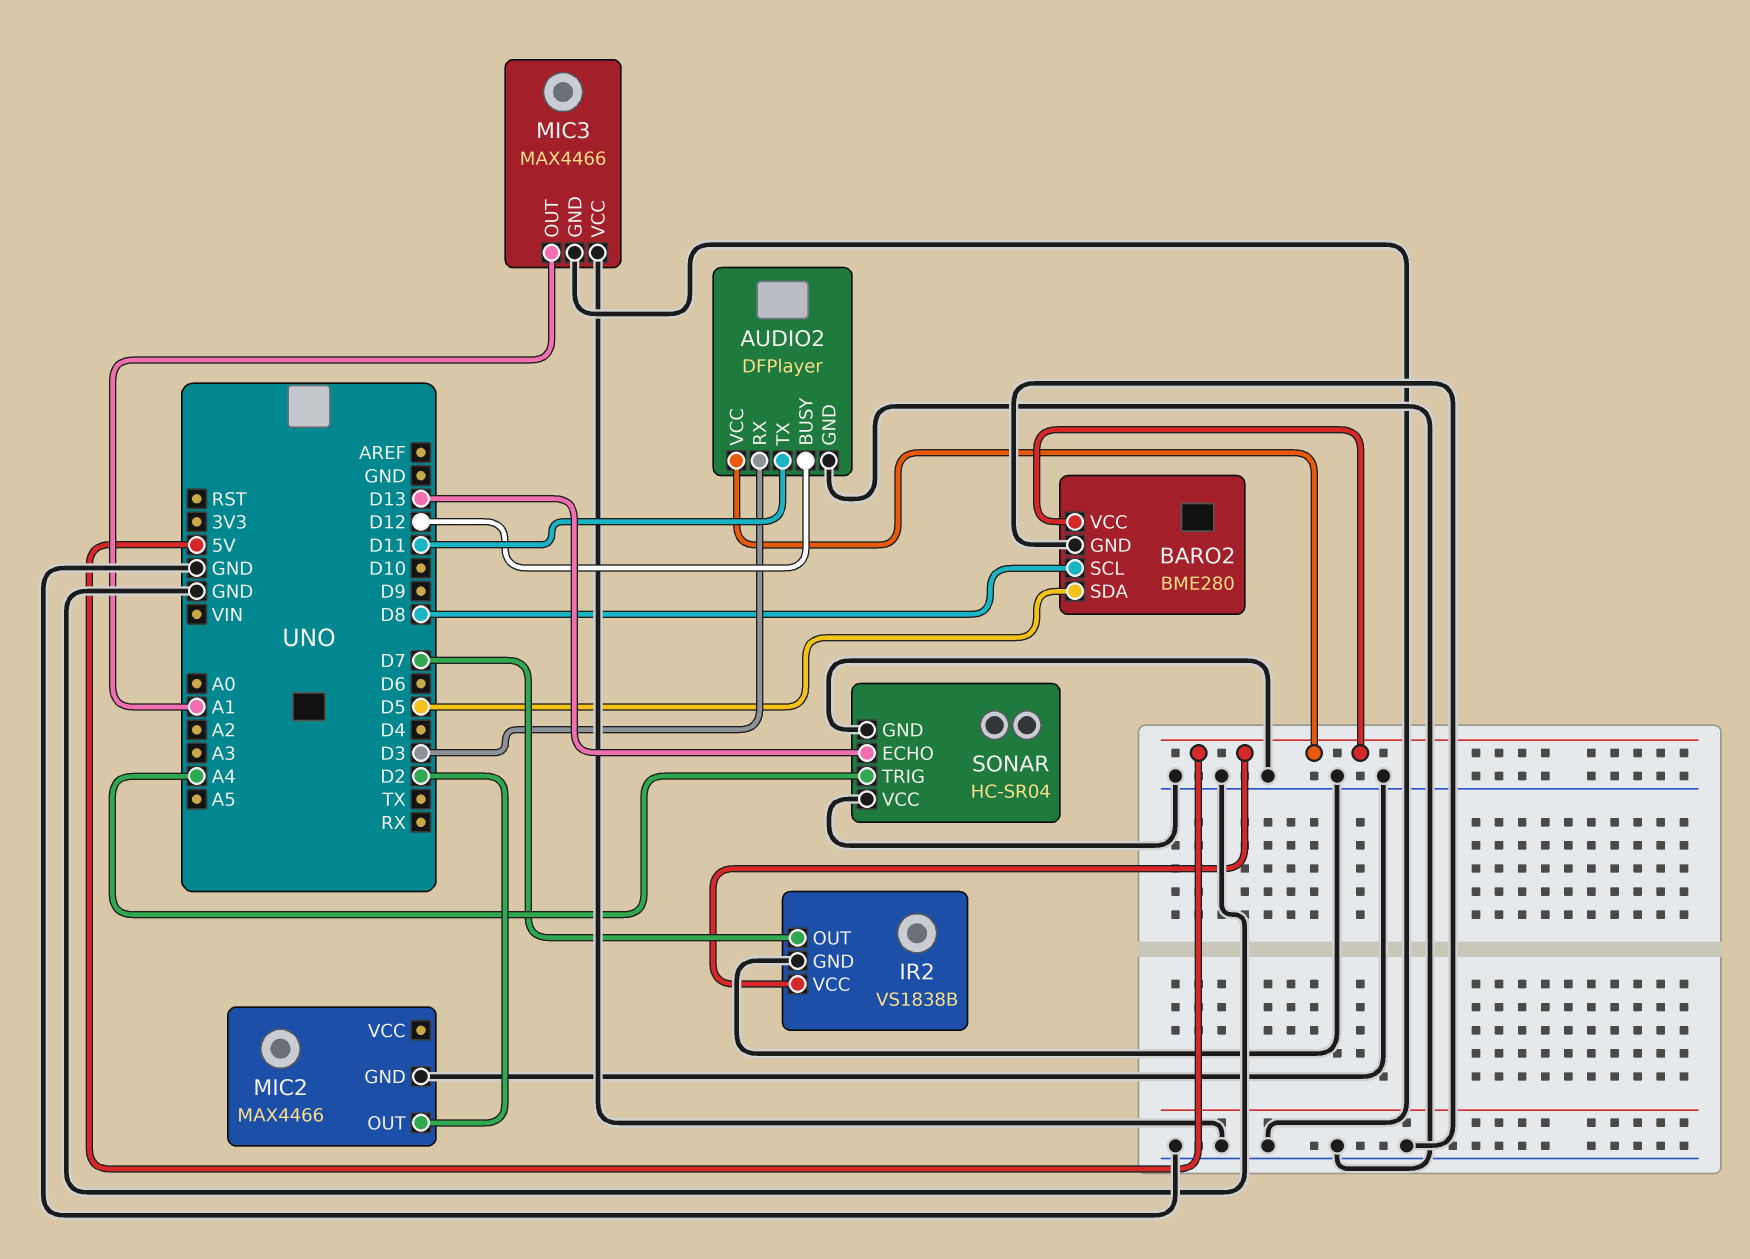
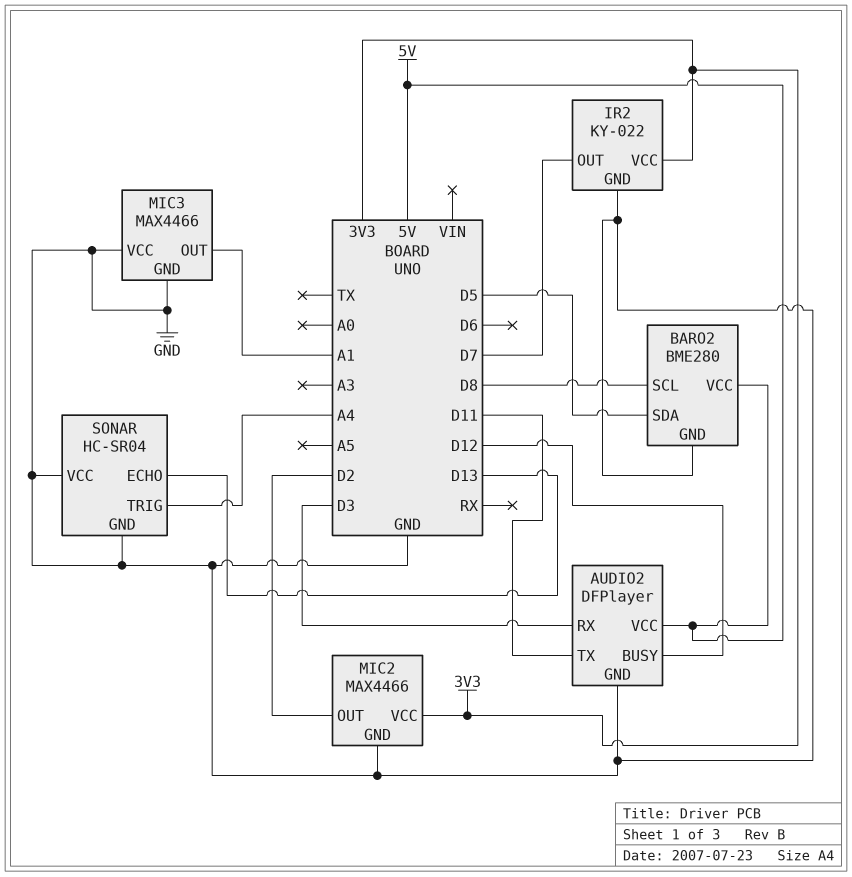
IR2: VS1838B -> KY-022
IR2 pin VCC: 5V -> 3V3
MIC2 pin VCC: none -> 3V3

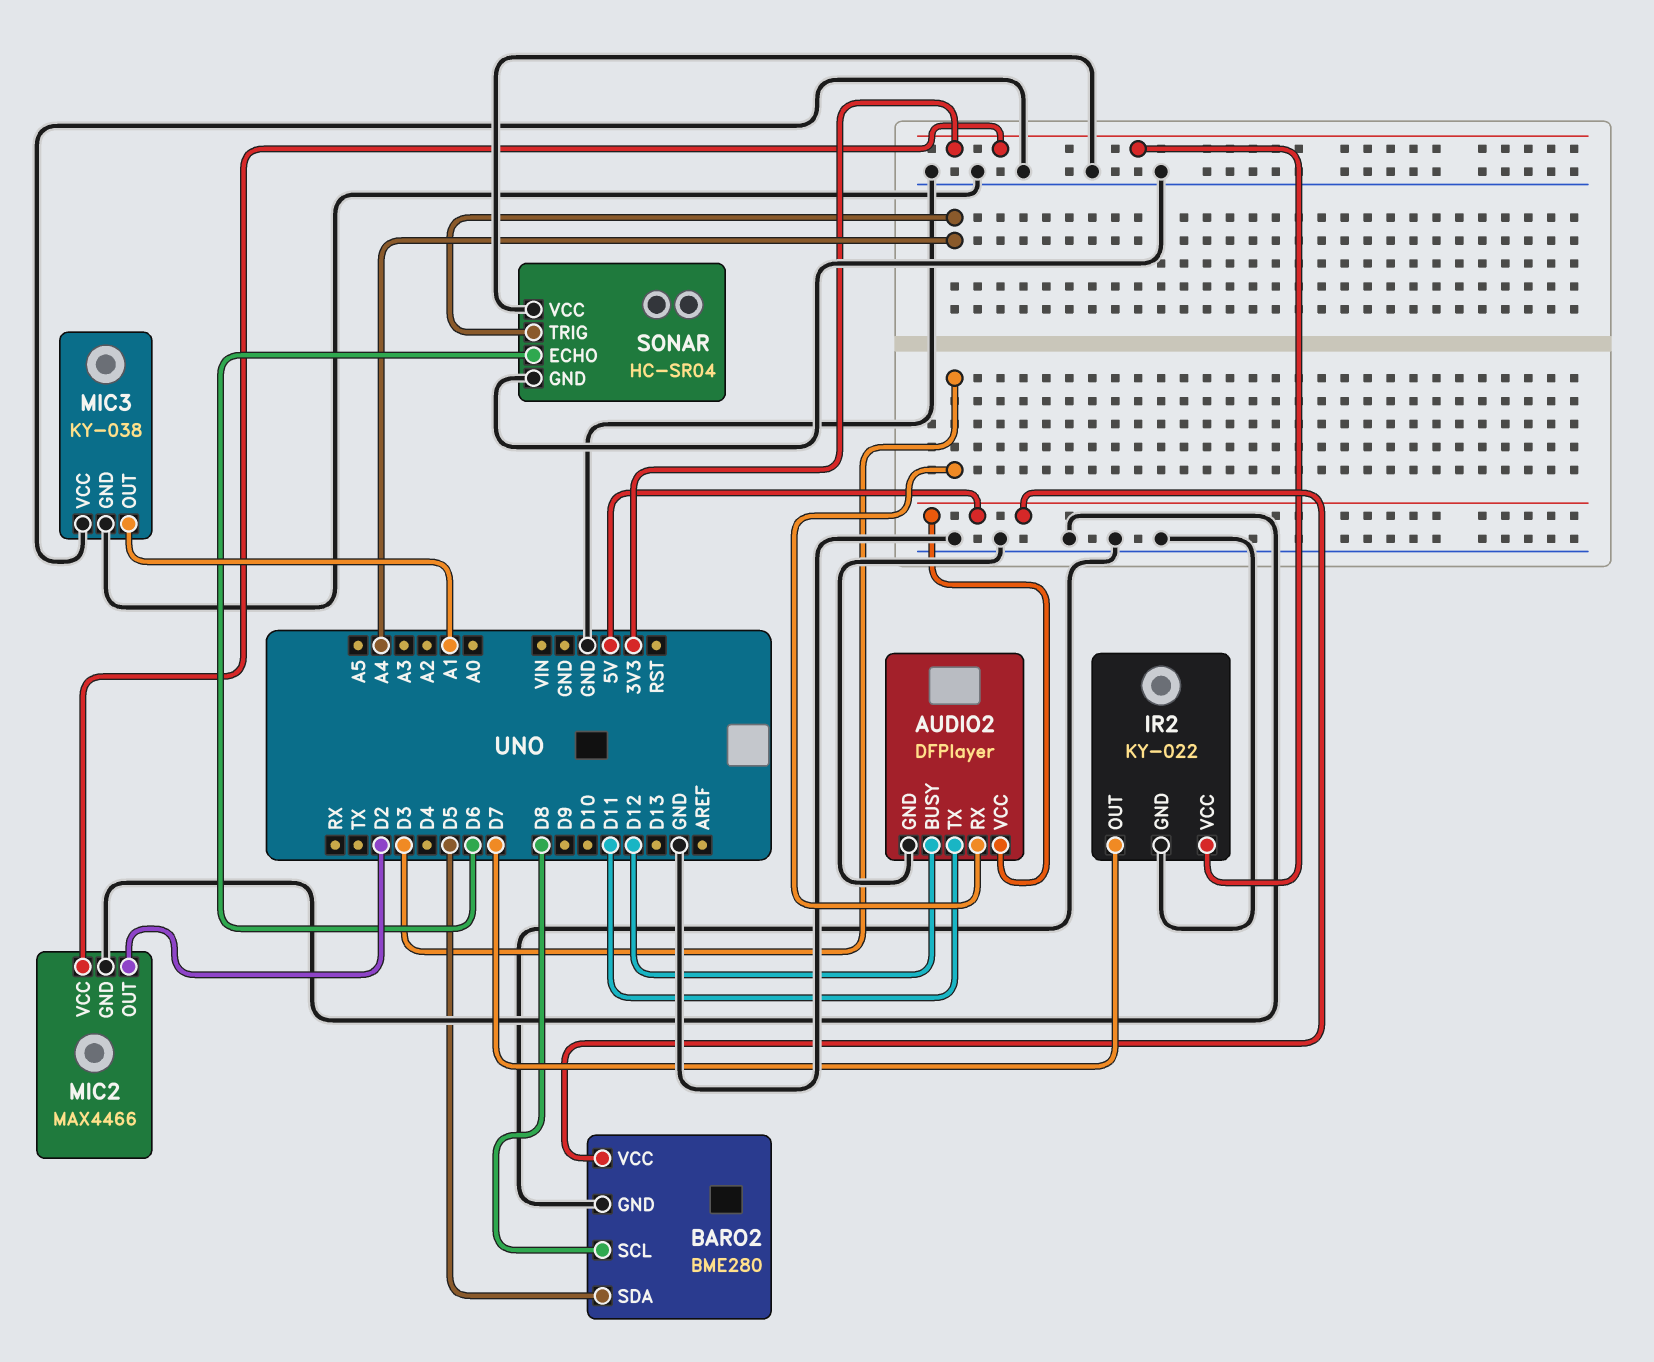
MIC3: MAX4466 -> KY-038
SONAR pin ECHO: D13 -> D6

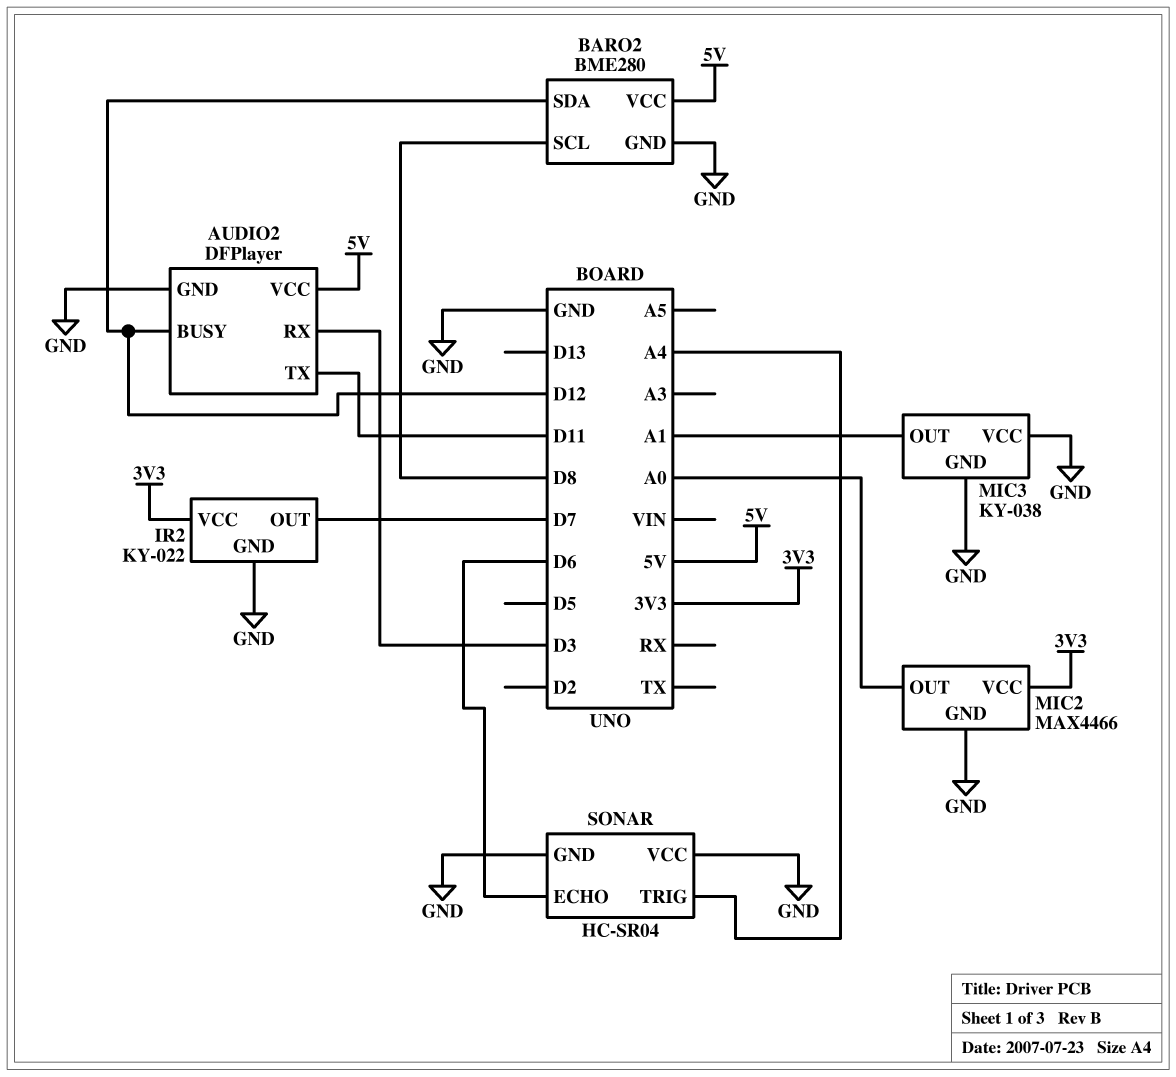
BARO2 pin SDA: D5 -> D12
MIC2 pin OUT: D2 -> A0

